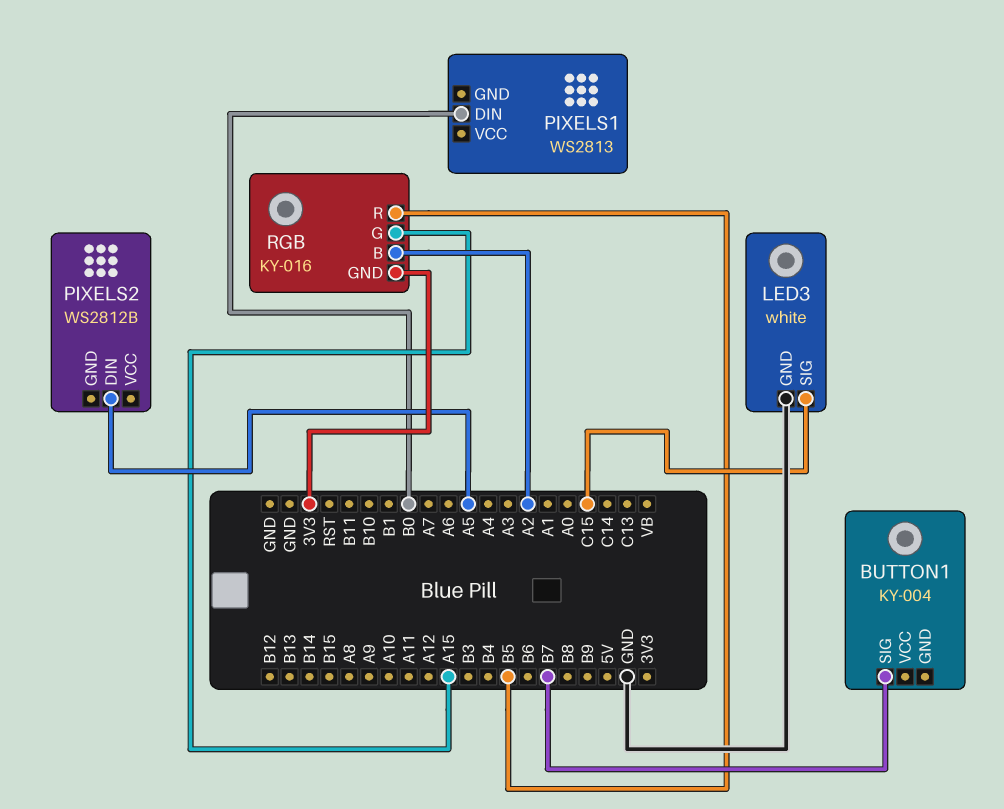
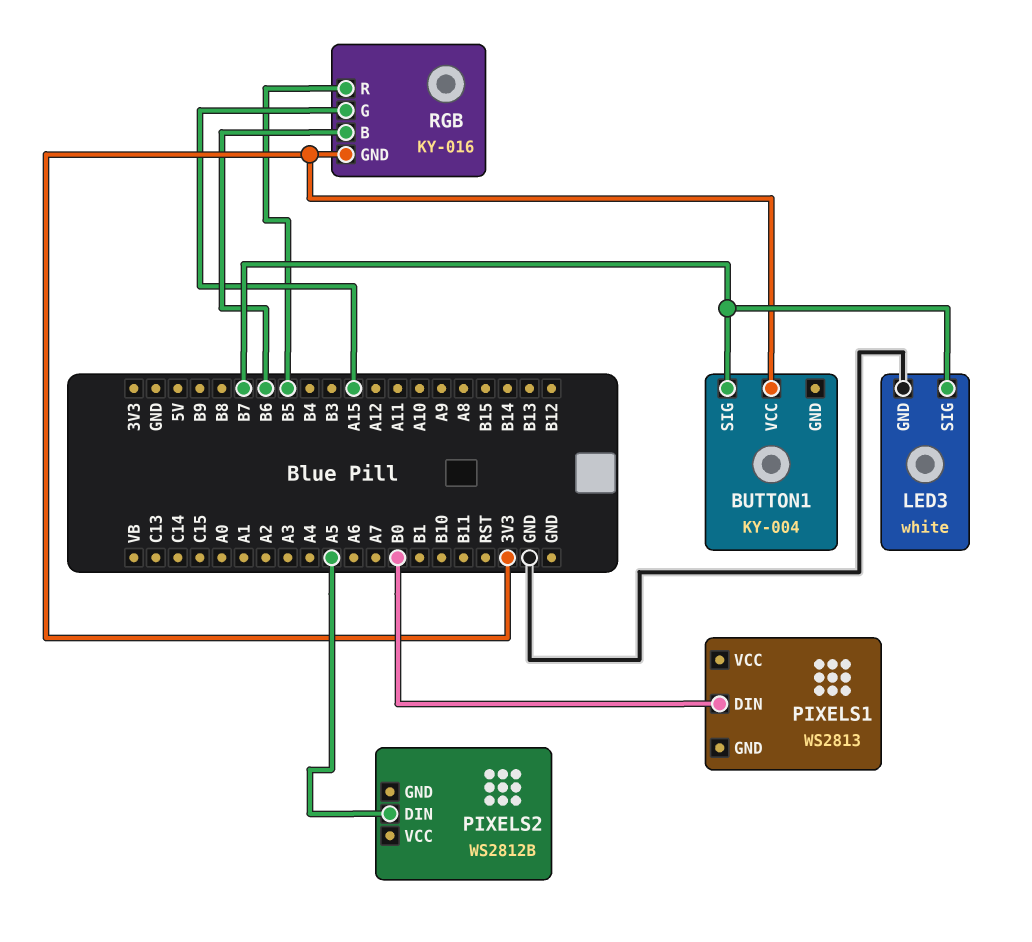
BUTTON1 pin VCC: none -> 3V3
LED3 pin SIG: C15 -> B7
RGB pin B: A2 -> B6

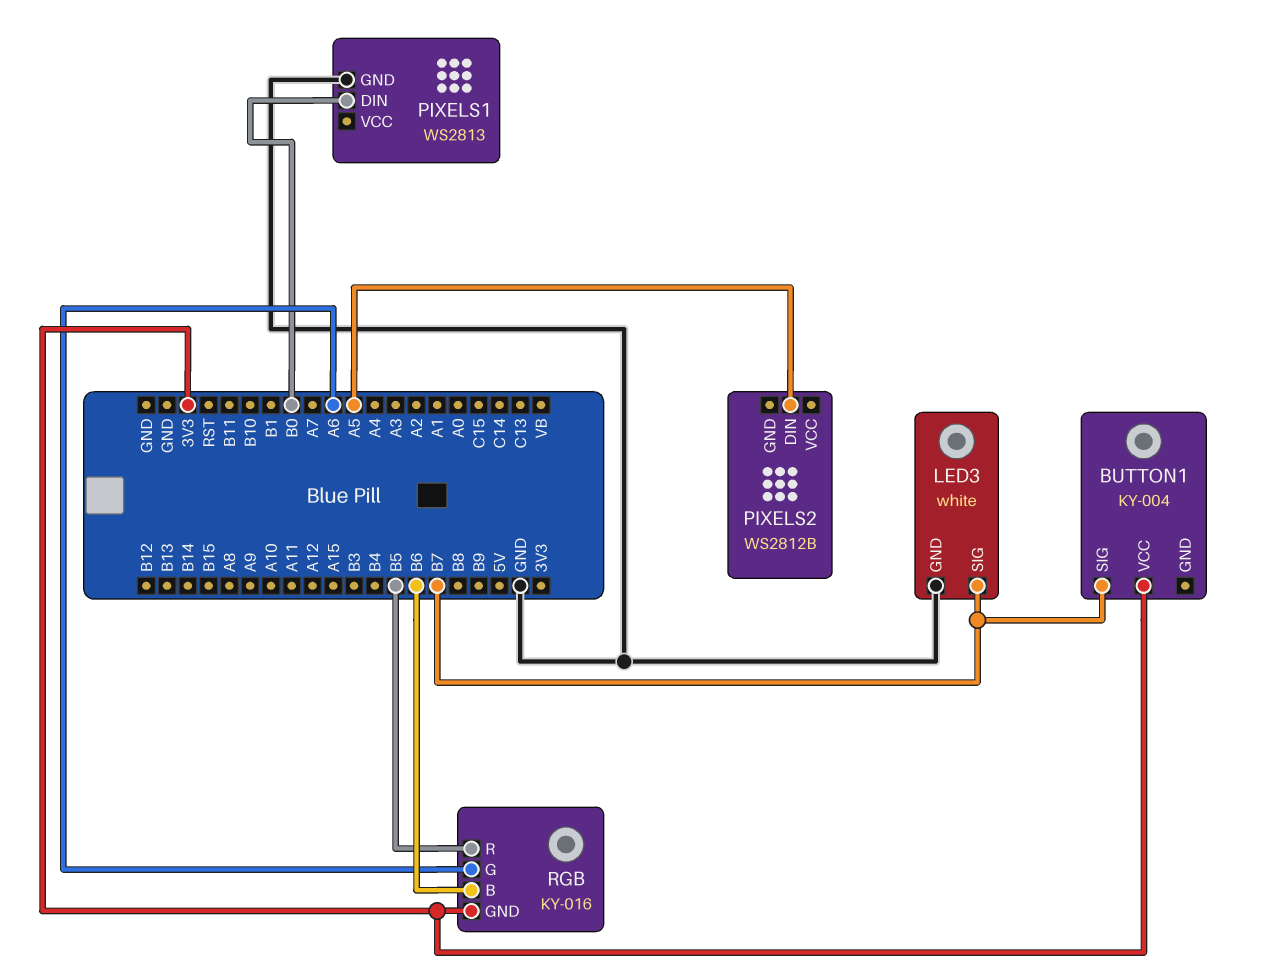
PIXELS1 pin GND: none -> GND
RGB pin G: A15 -> A6

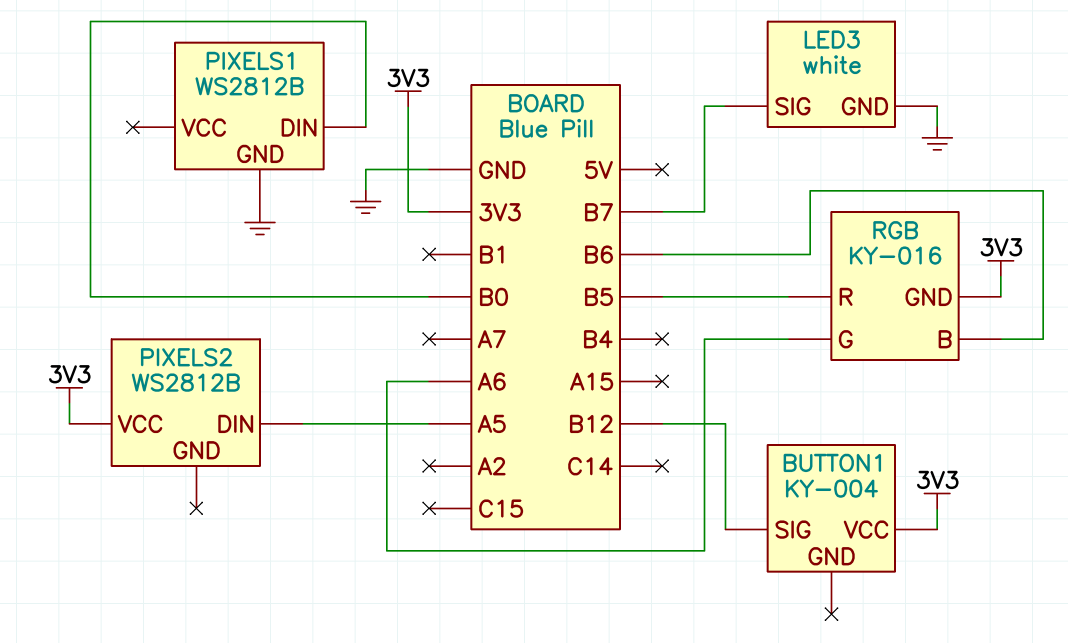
BUTTON1 pin SIG: B7 -> B12
PIXELS1: WS2813 -> WS2812B
PIXELS2 pin VCC: none -> 3V3

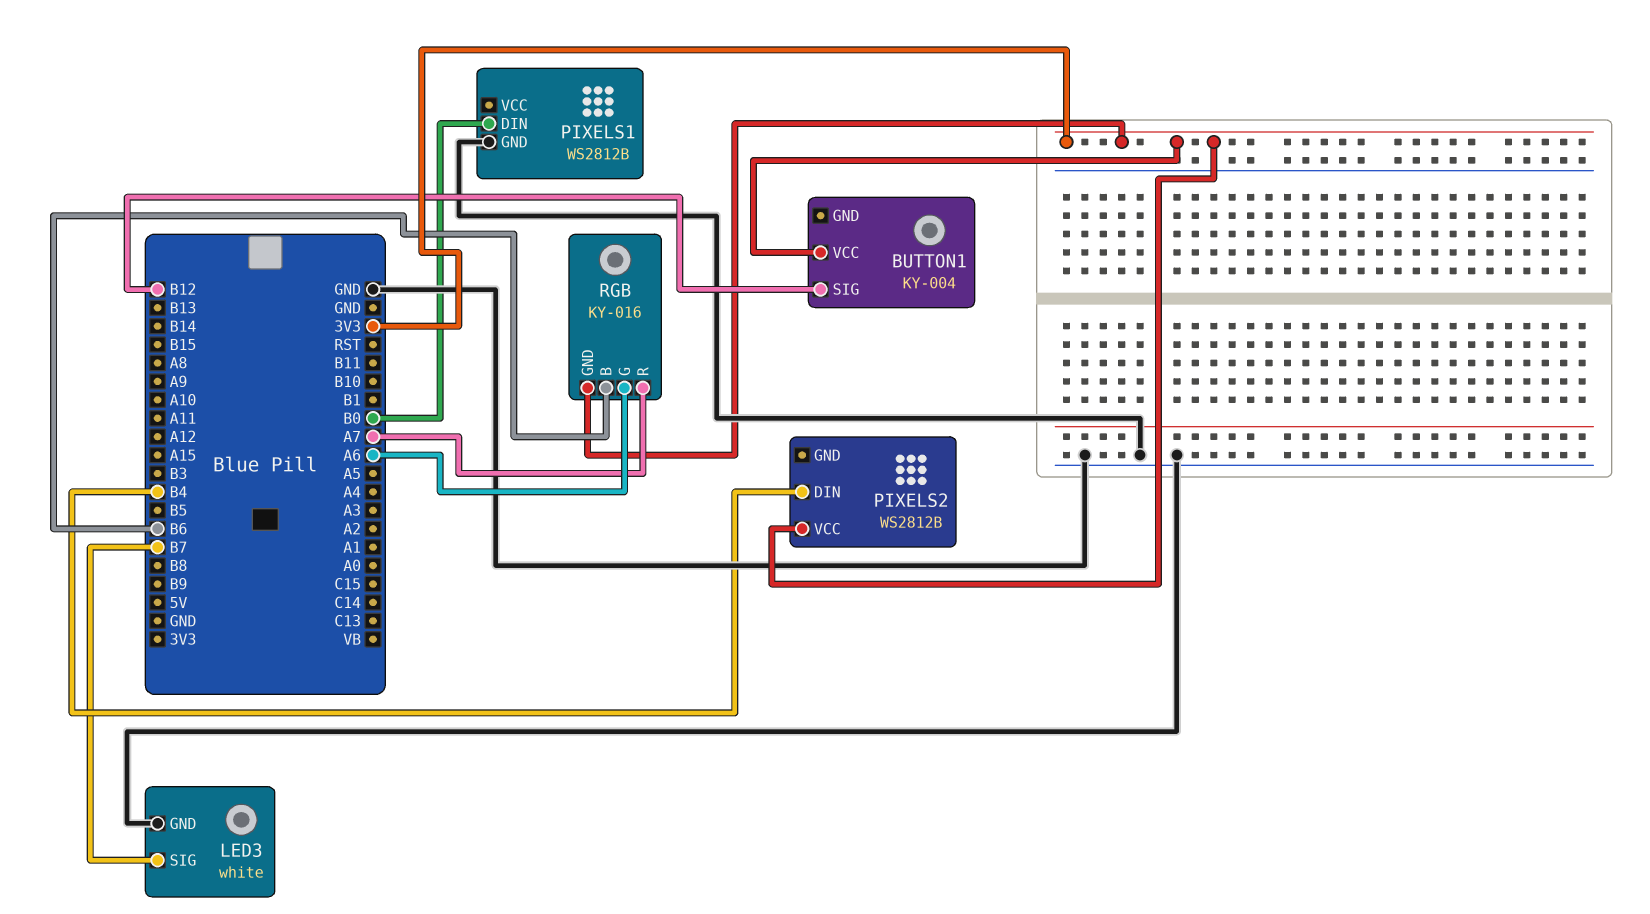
PIXELS2 pin DIN: A5 -> B4
RGB pin R: B5 -> A7

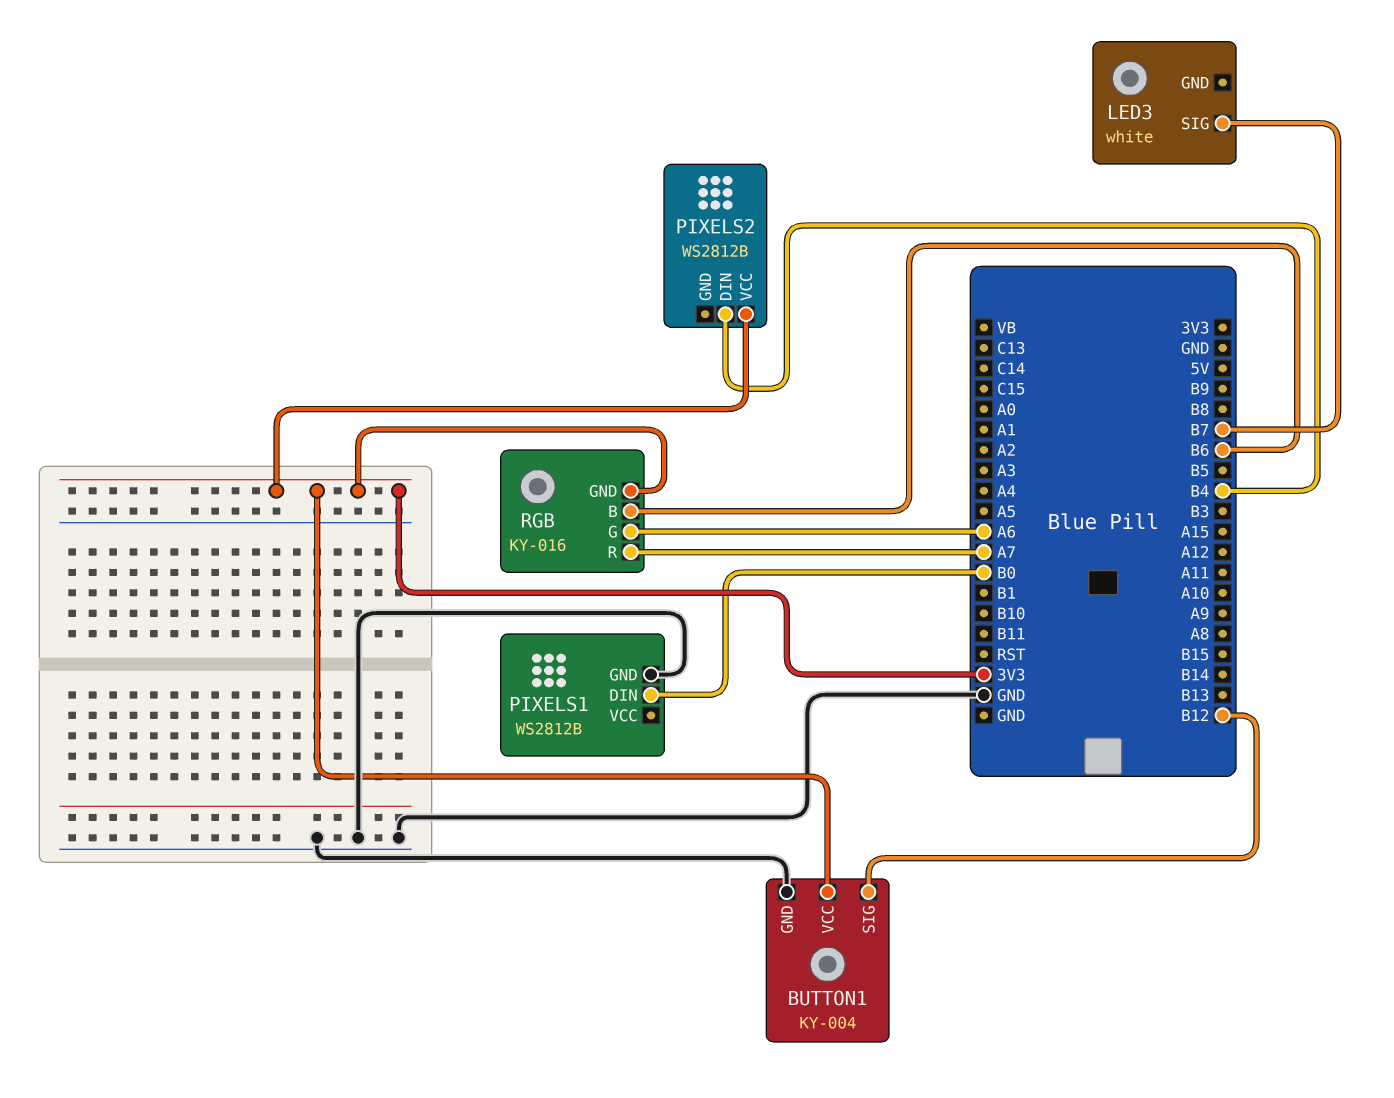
BUTTON1 pin GND: none -> GND
LED3 pin GND: GND -> none

